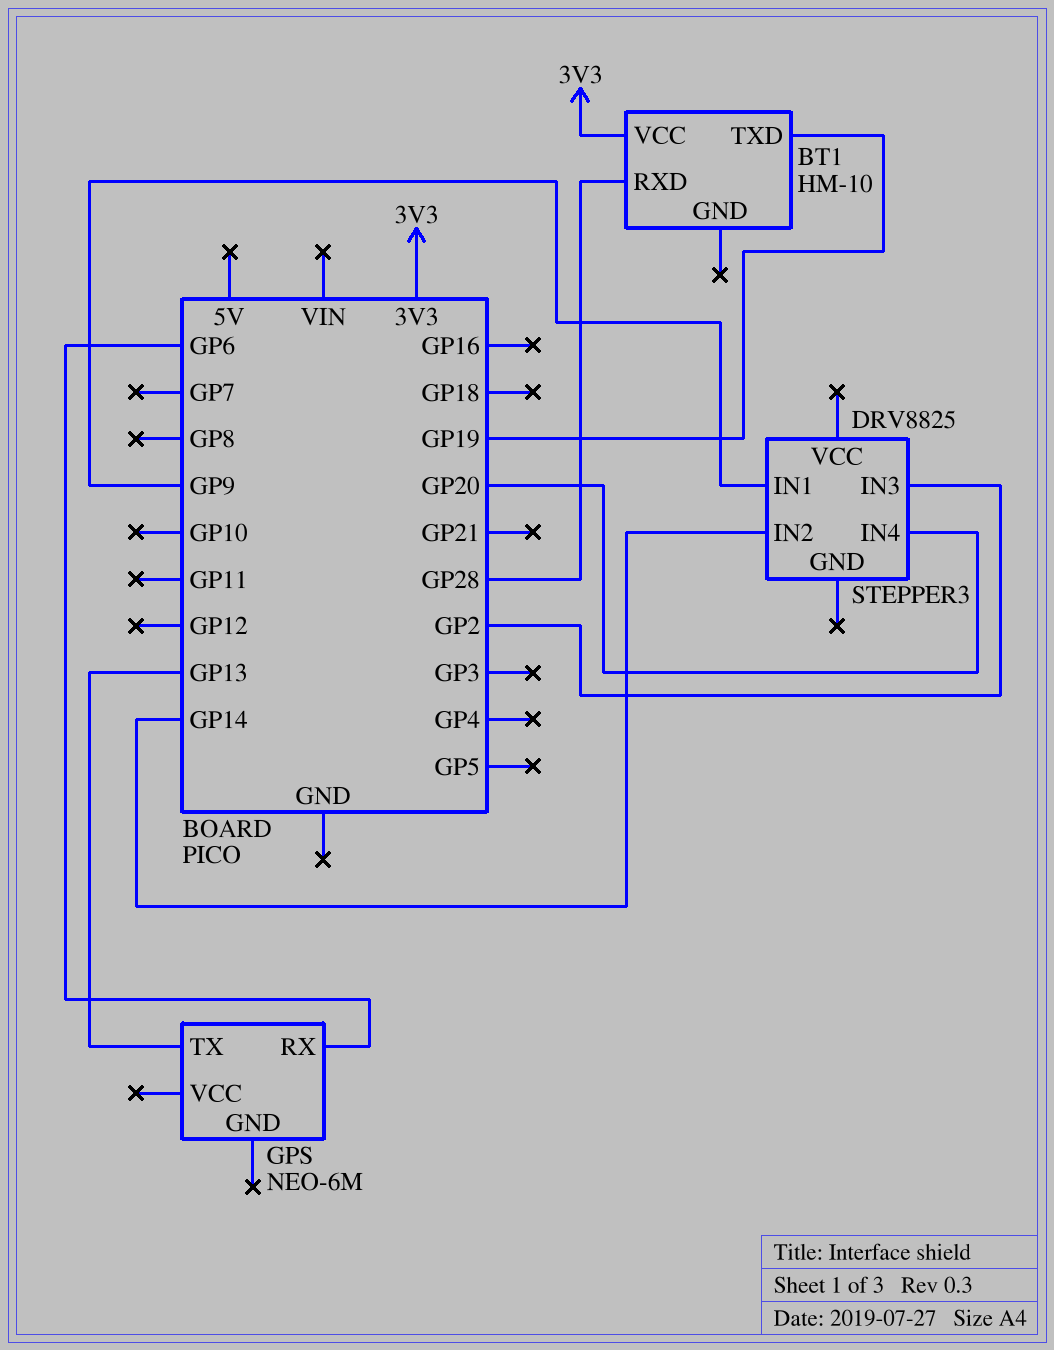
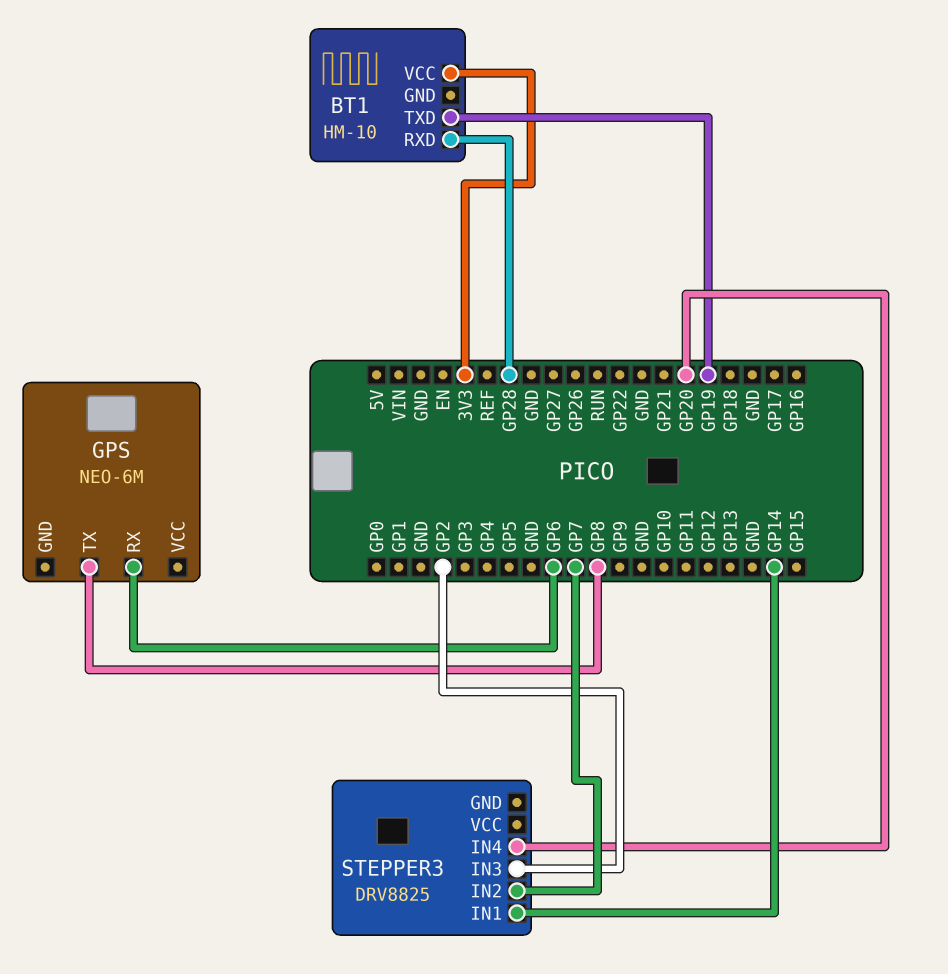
GPS pin TX: GP13 -> GP8
STEPPER3 pin IN1: GP9 -> GP14
STEPPER3 pin IN2: GP14 -> GP7

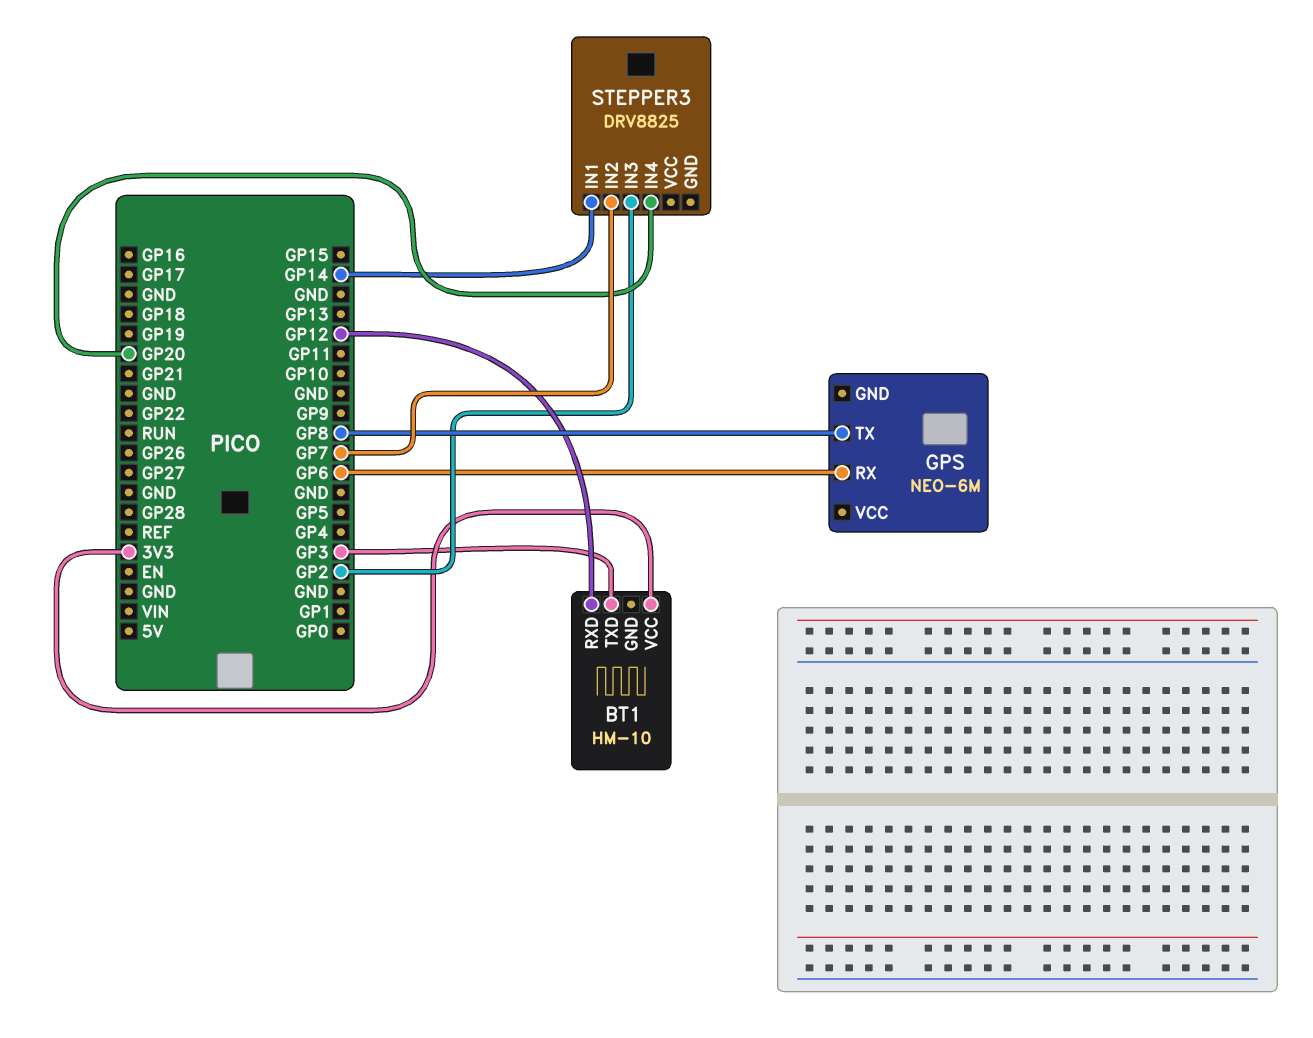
BT1 pin RXD: GP28 -> GP12
BT1 pin TXD: GP19 -> GP3

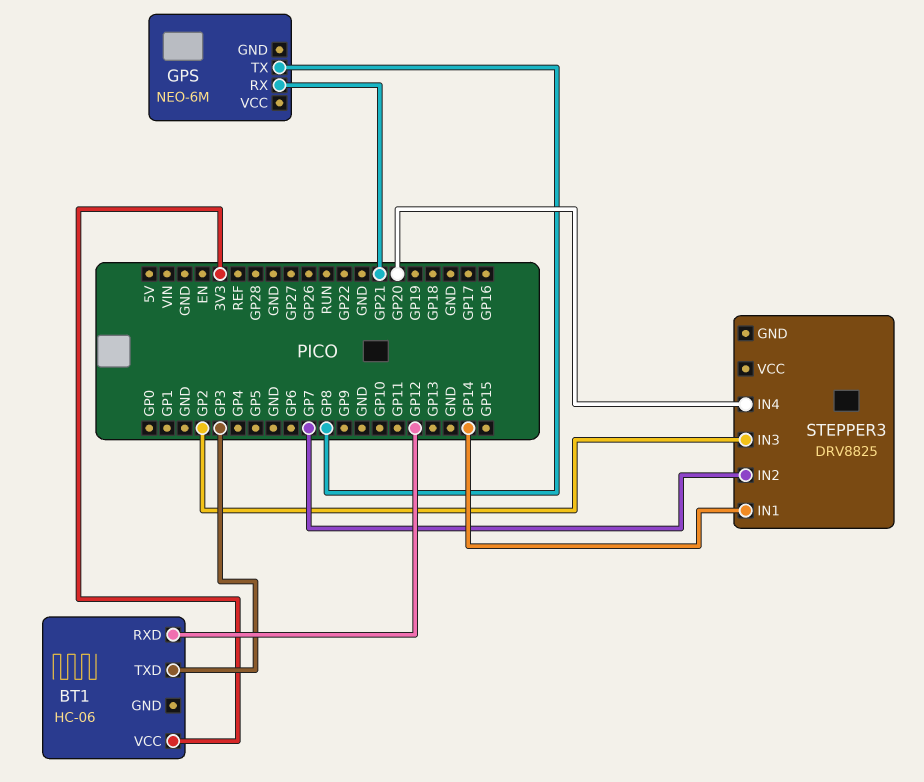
BT1: HM-10 -> HC-06
GPS pin RX: GP6 -> GP21

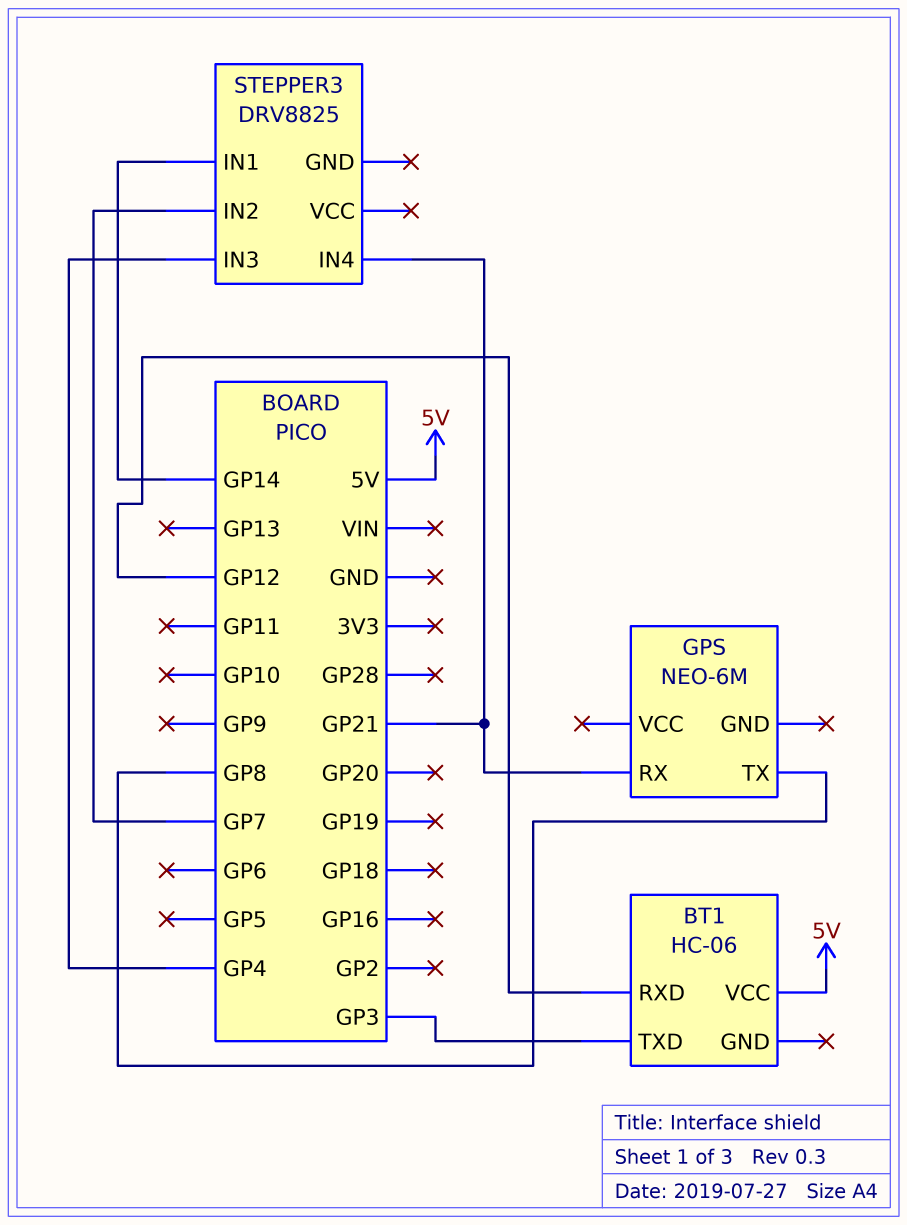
BT1 pin VCC: 3V3 -> 5V
STEPPER3 pin IN3: GP2 -> GP4
STEPPER3 pin IN4: GP20 -> GP21

